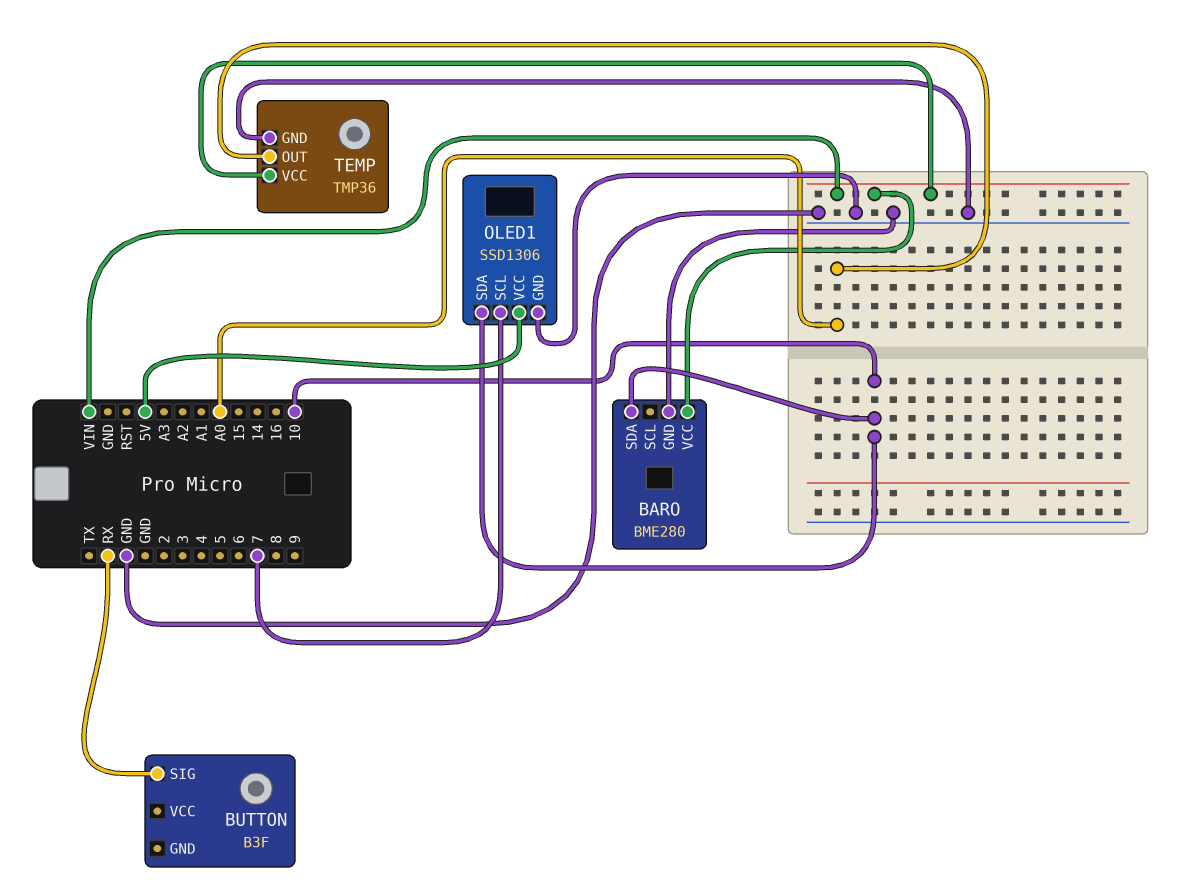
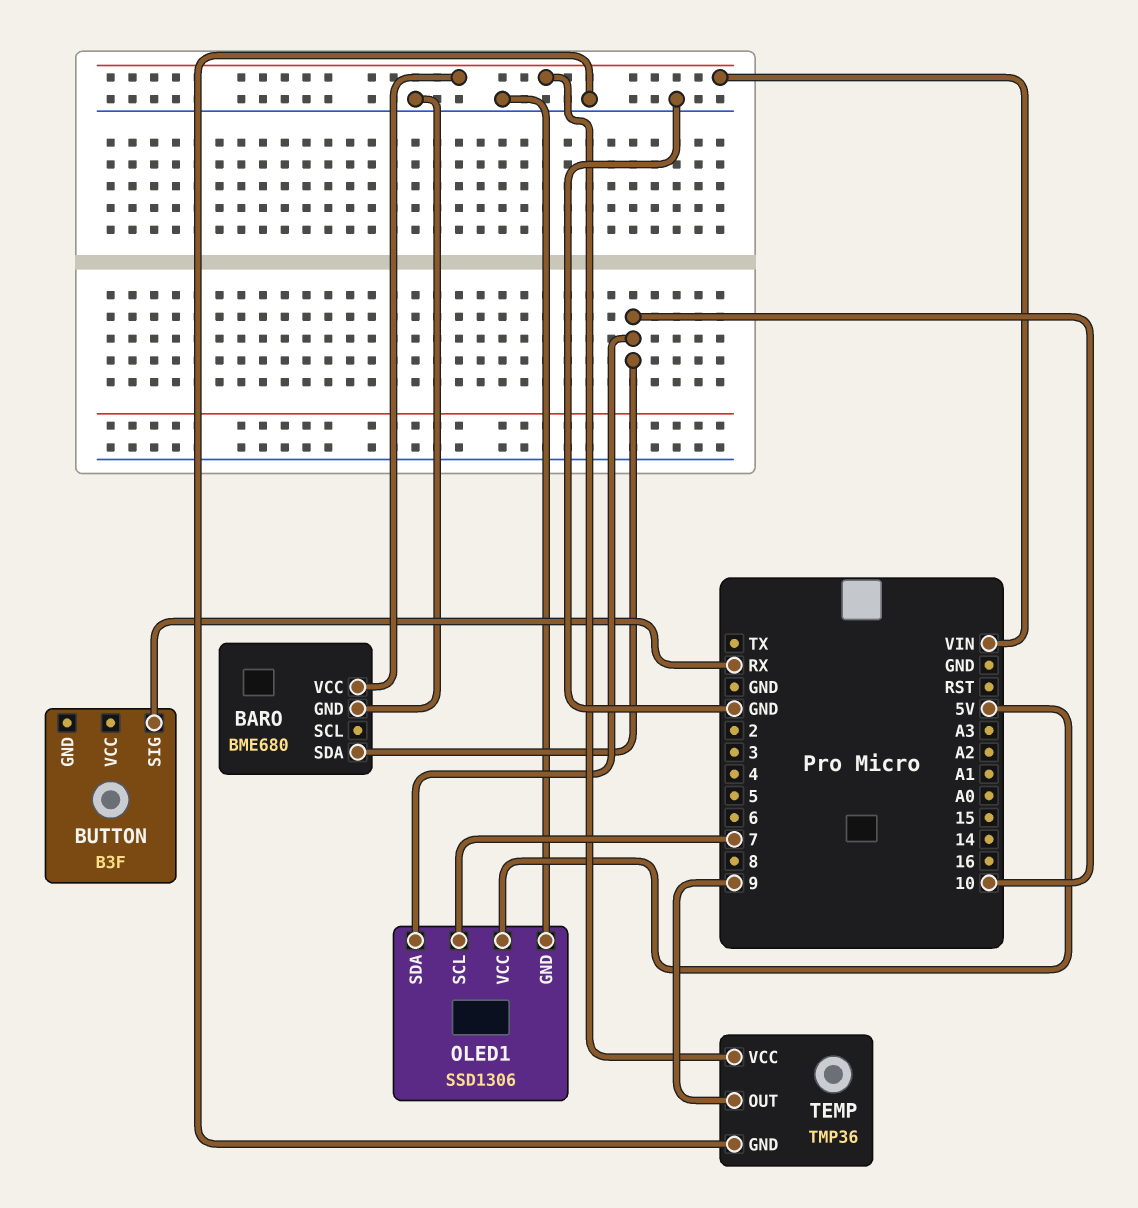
BARO: BME280 -> BME680
TEMP pin OUT: A0 -> 9

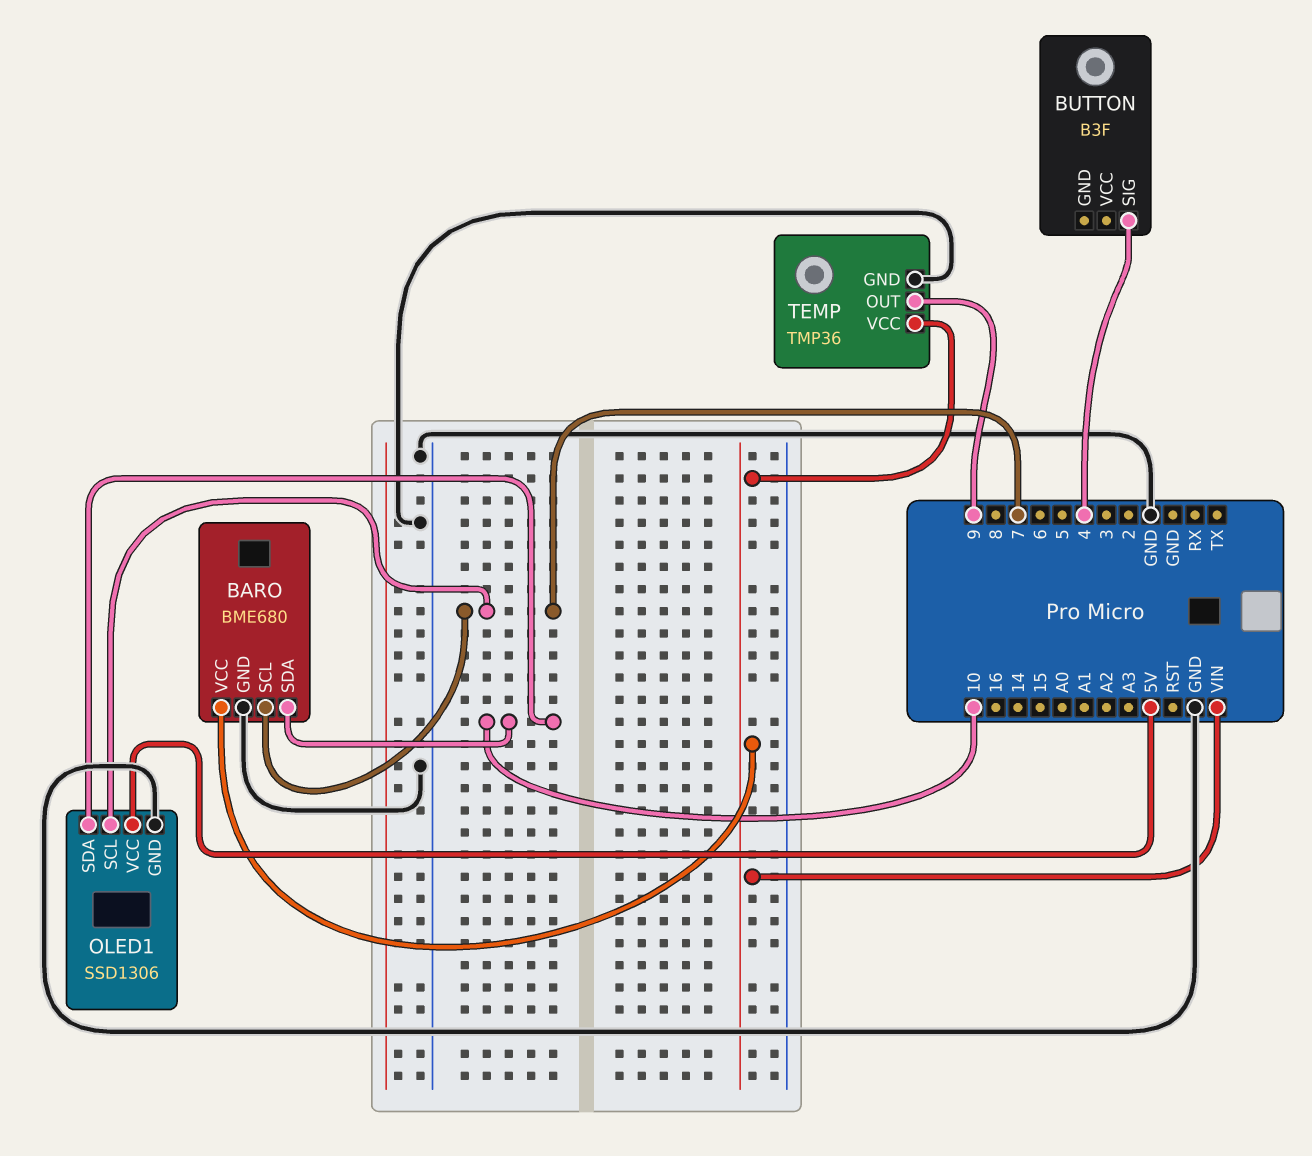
BARO pin SCL: none -> 7
BUTTON pin SIG: RX -> 4

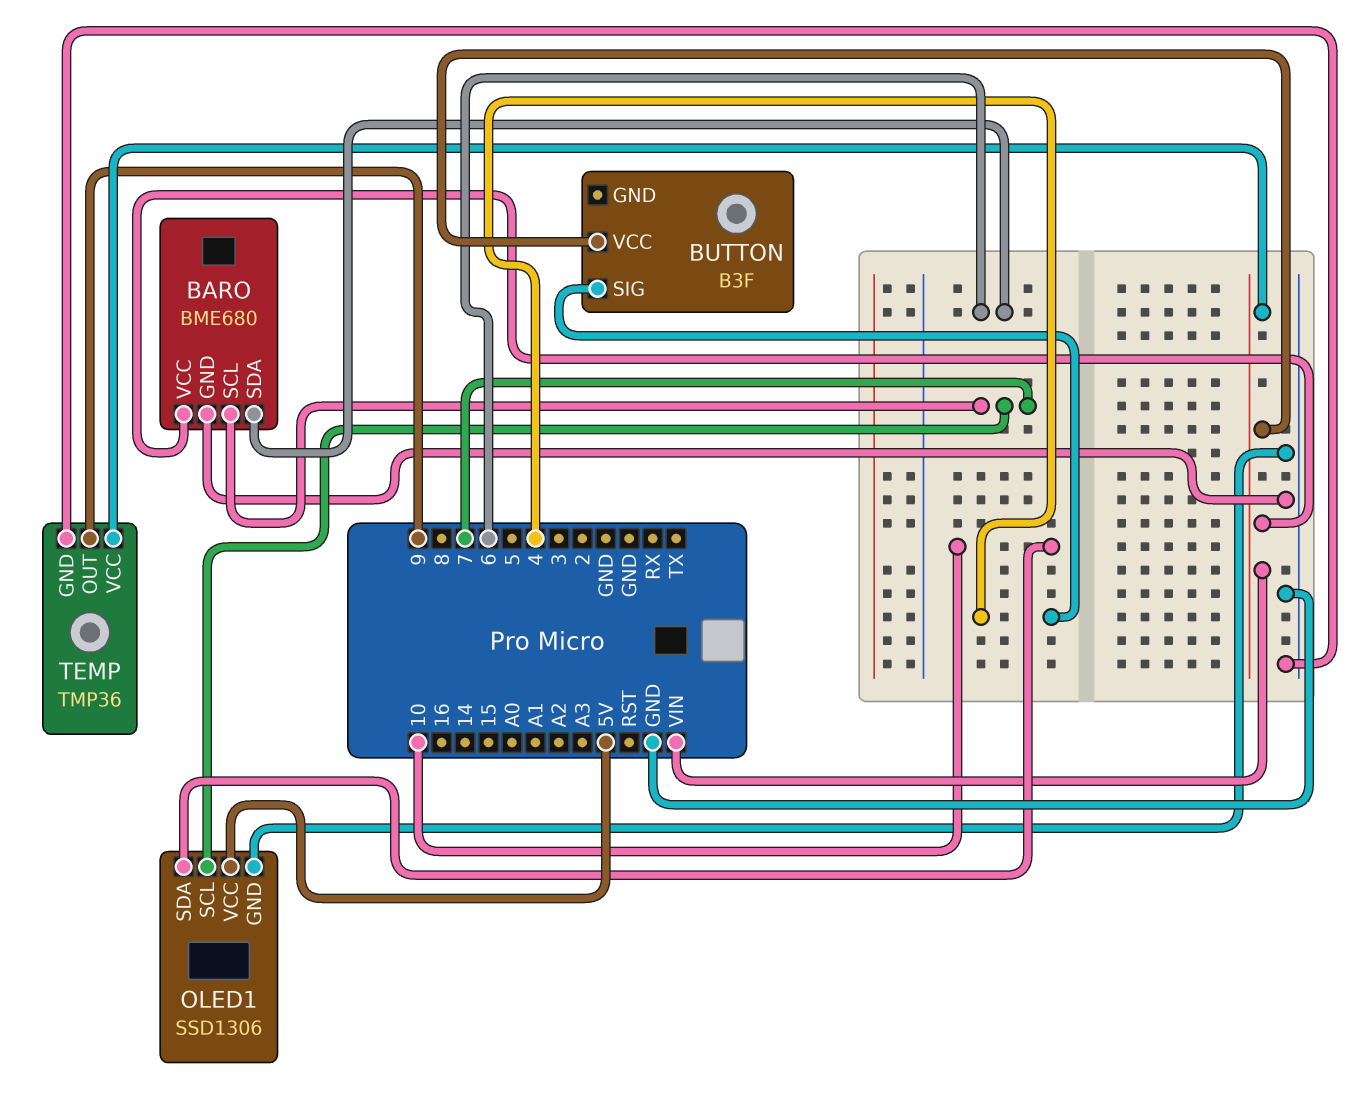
BARO pin SDA: 10 -> 6
BUTTON pin VCC: none -> VIN

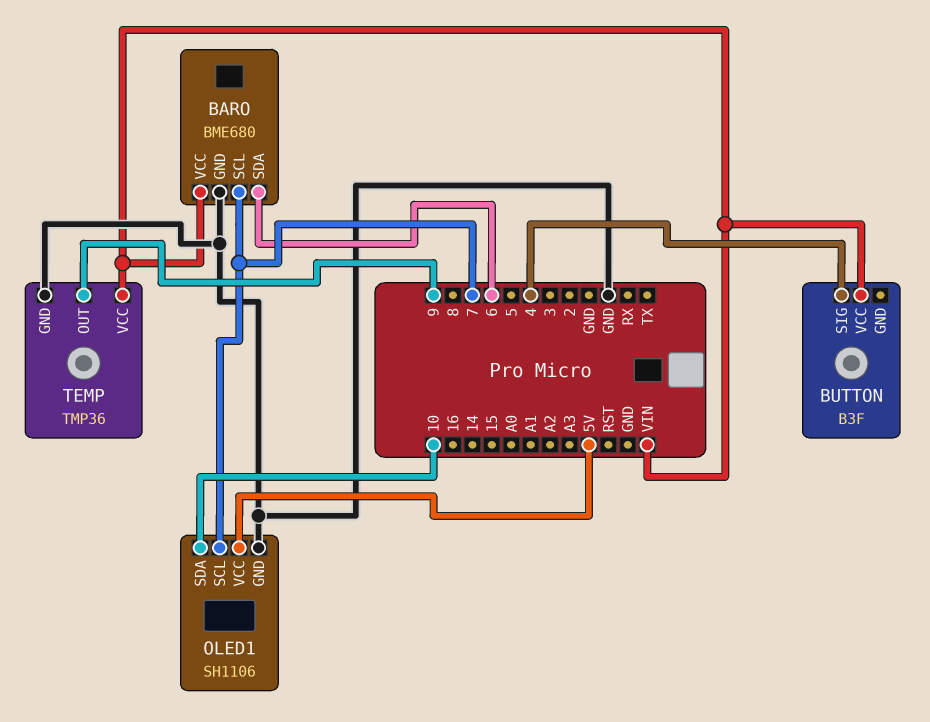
OLED1: SSD1306 -> SH1106

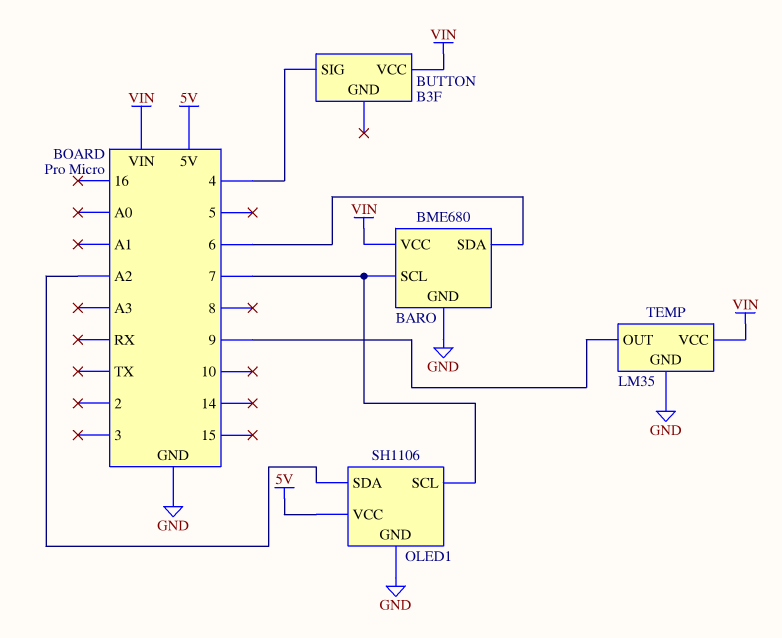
OLED1 pin SDA: 10 -> A2
TEMP: TMP36 -> LM35

